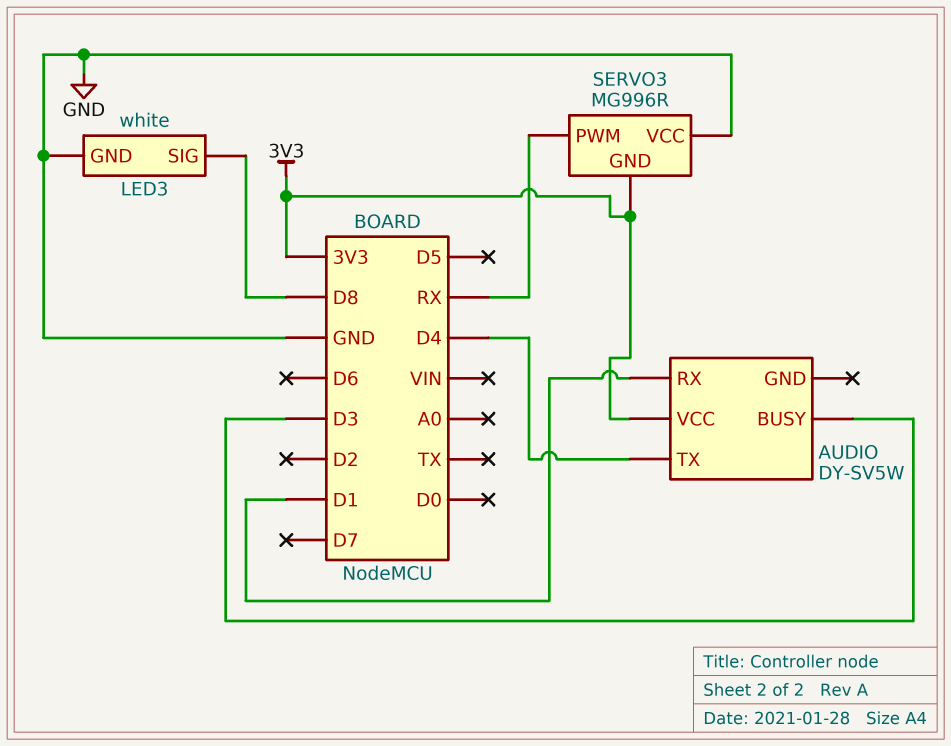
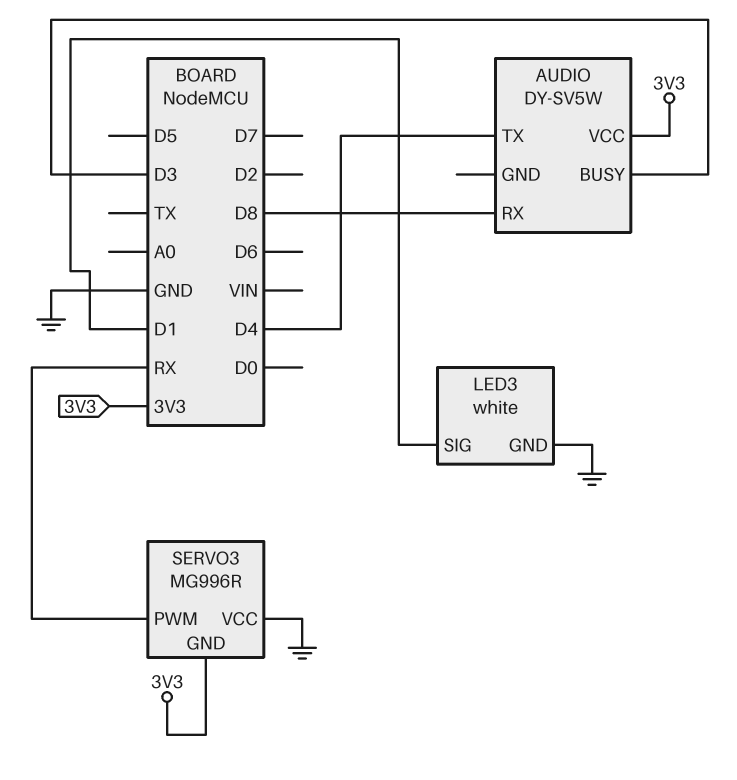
AUDIO pin RX: D1 -> D8
LED3 pin SIG: D8 -> D1

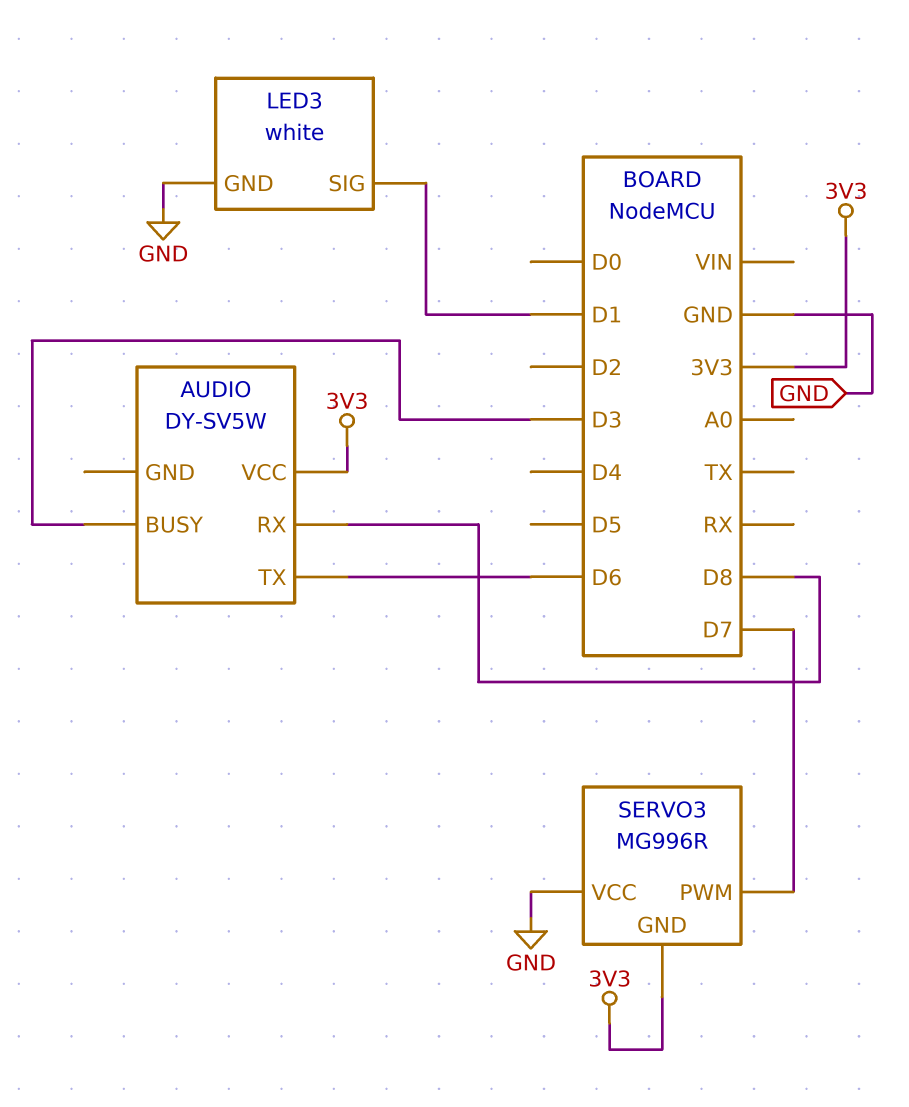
AUDIO pin TX: D4 -> D6
SERVO3 pin PWM: RX -> D7

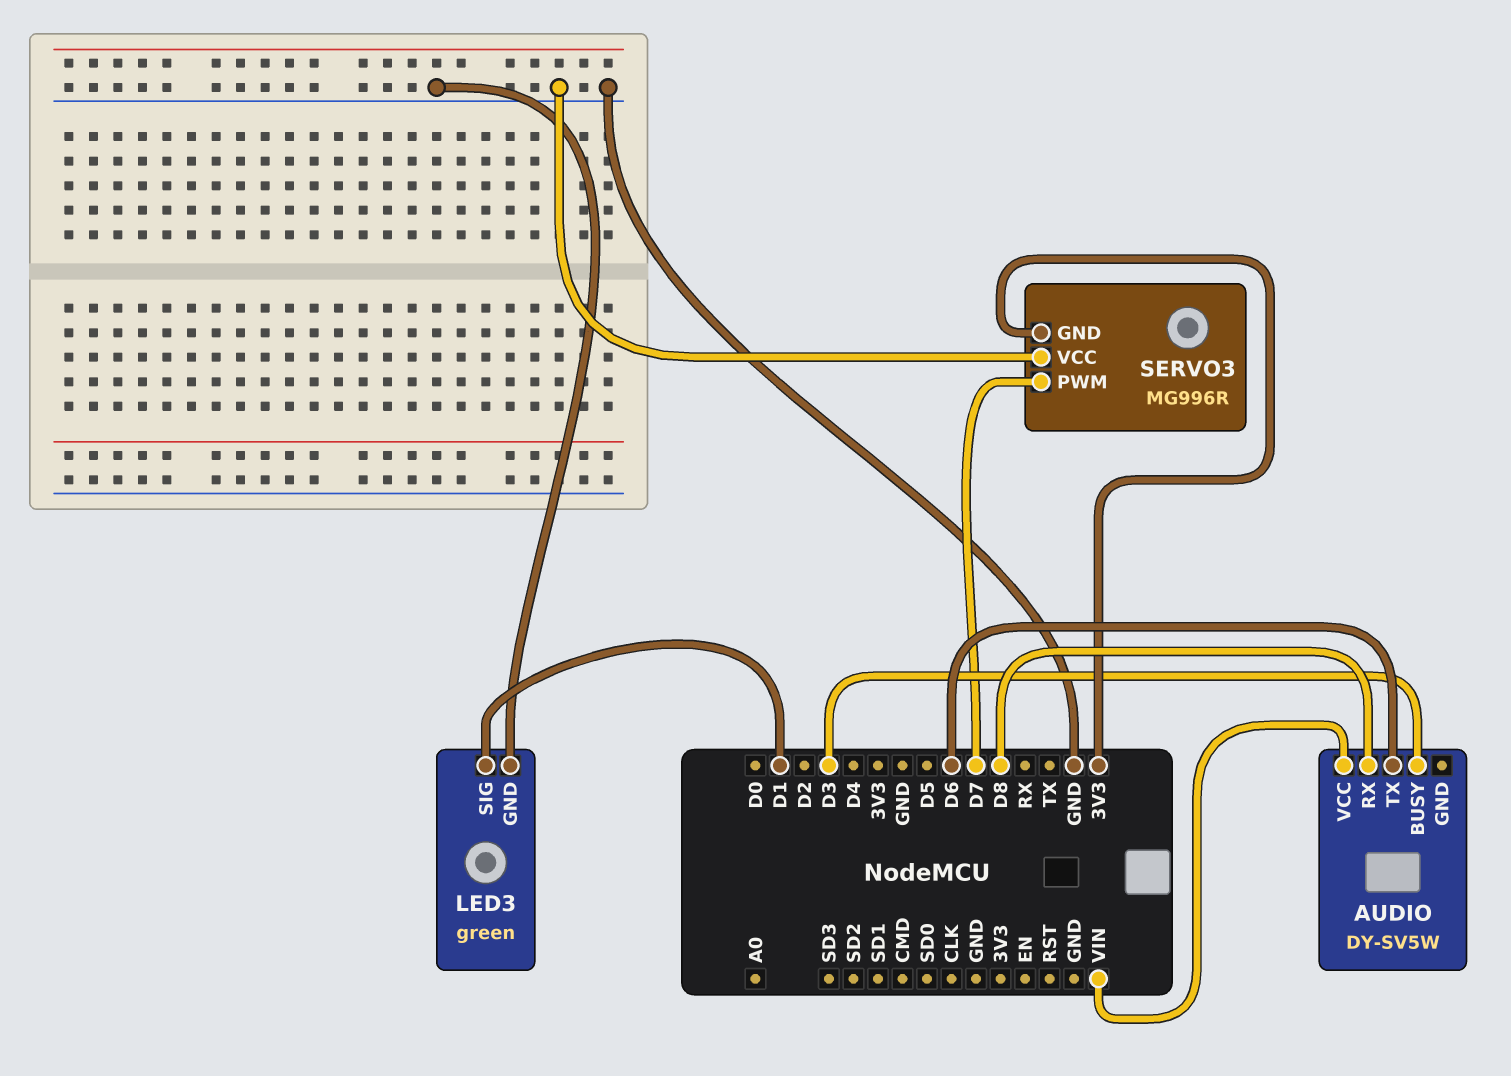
AUDIO pin VCC: 3V3 -> VIN
LED3: white -> green

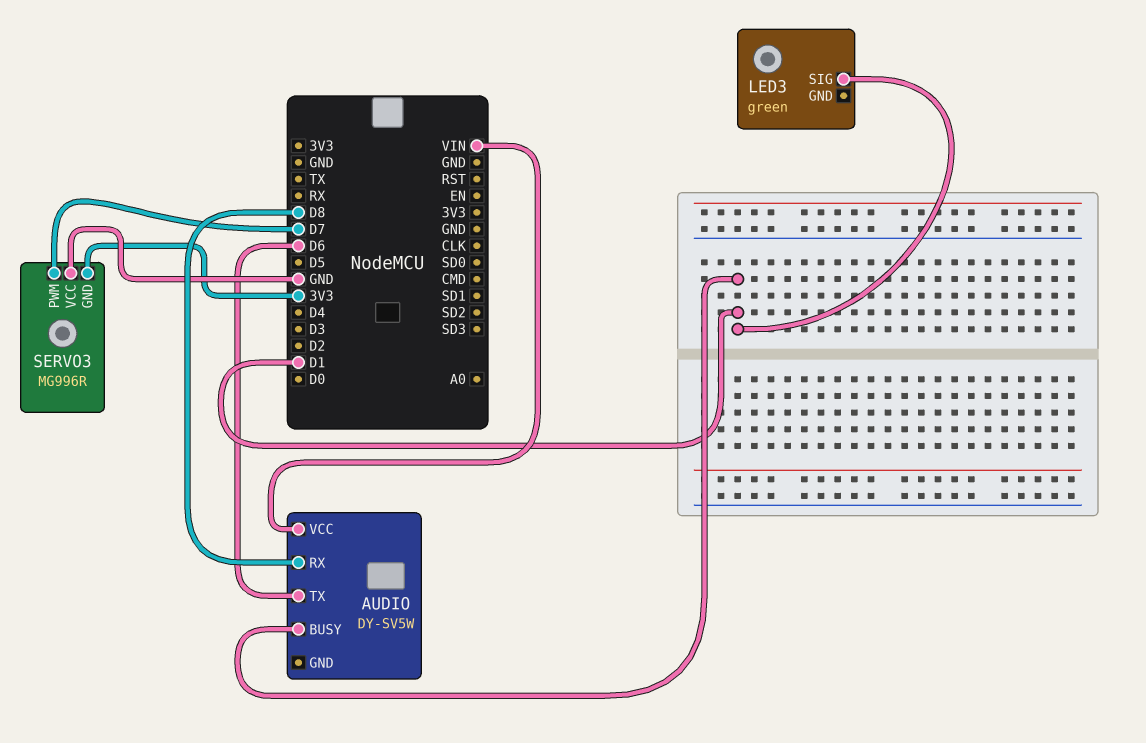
AUDIO pin BUSY: D3 -> D1
LED3 pin GND: GND -> none

